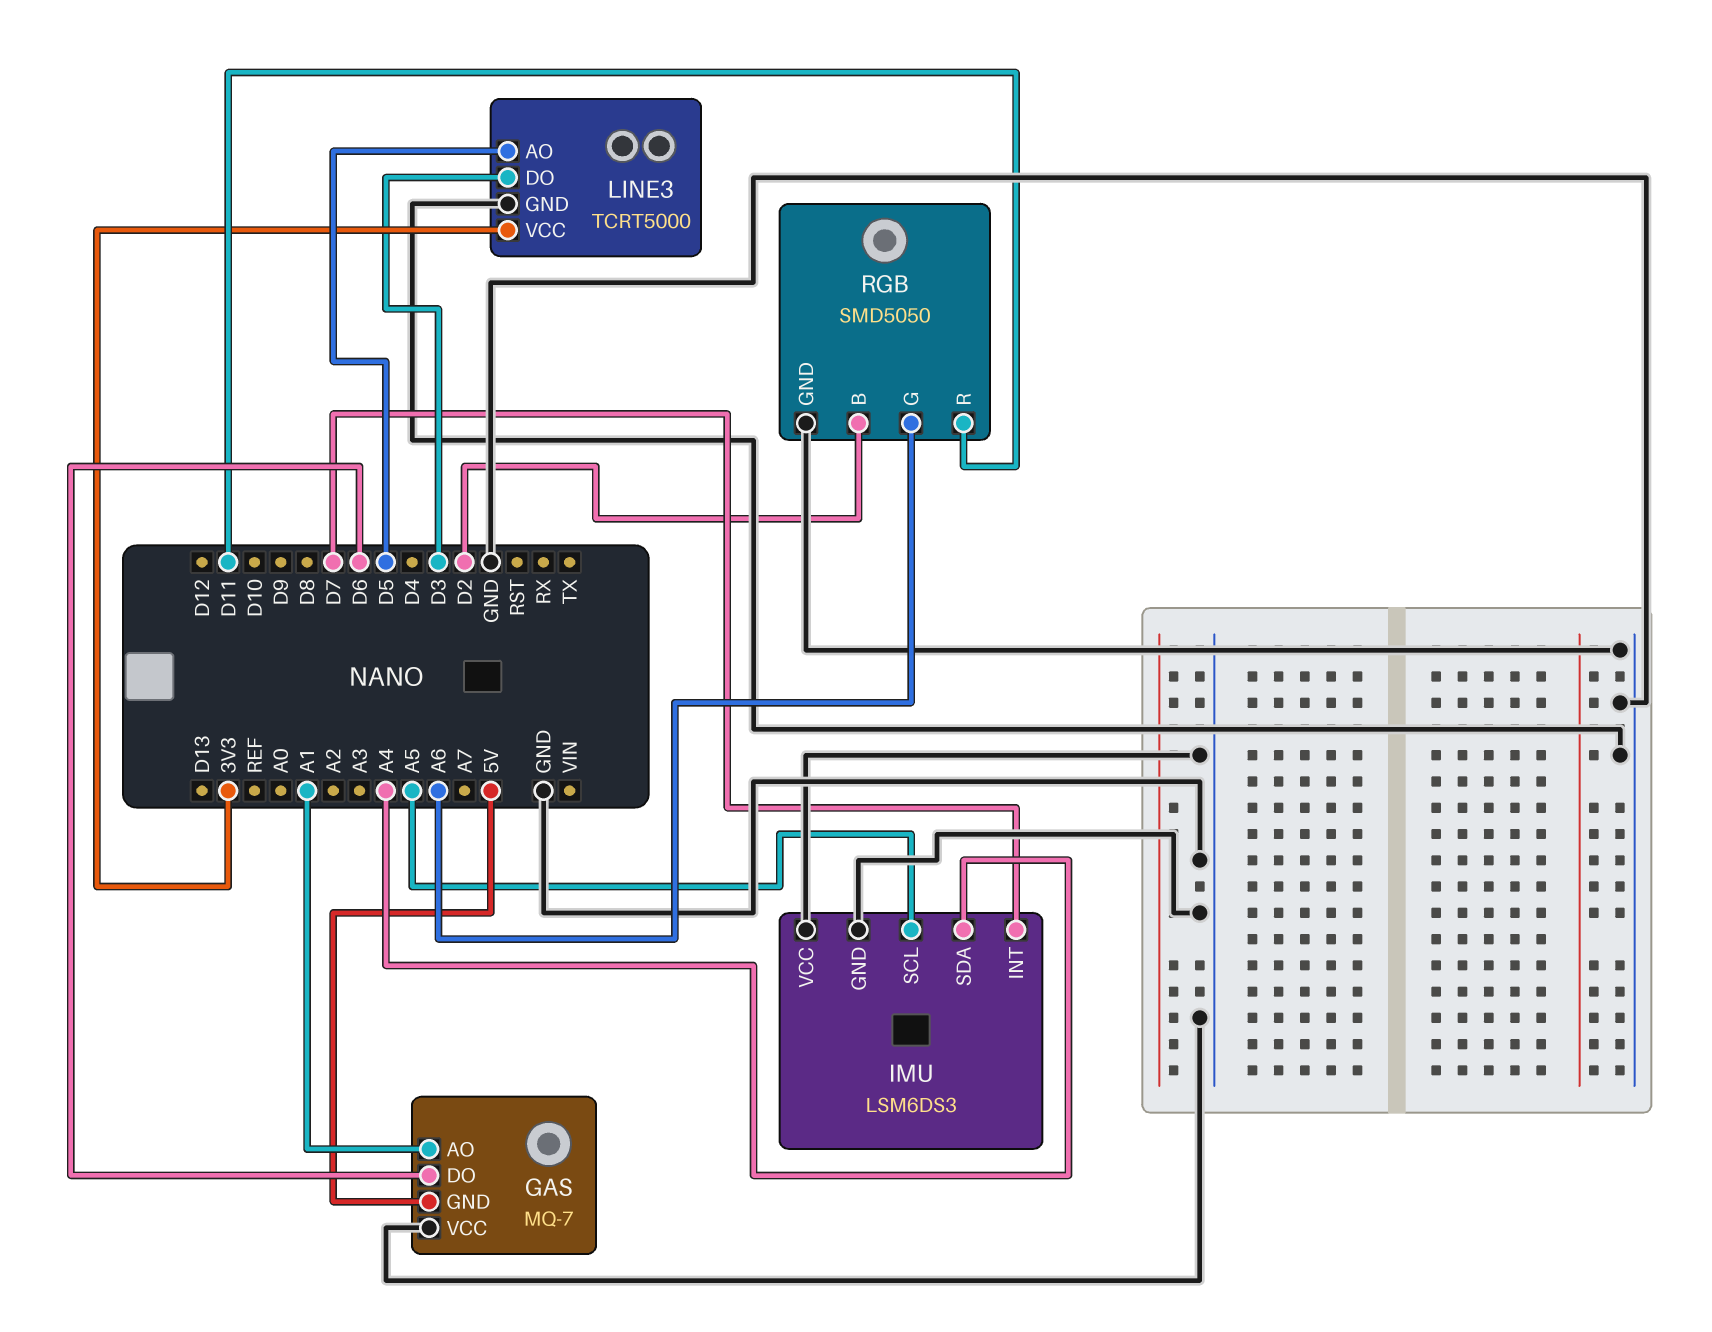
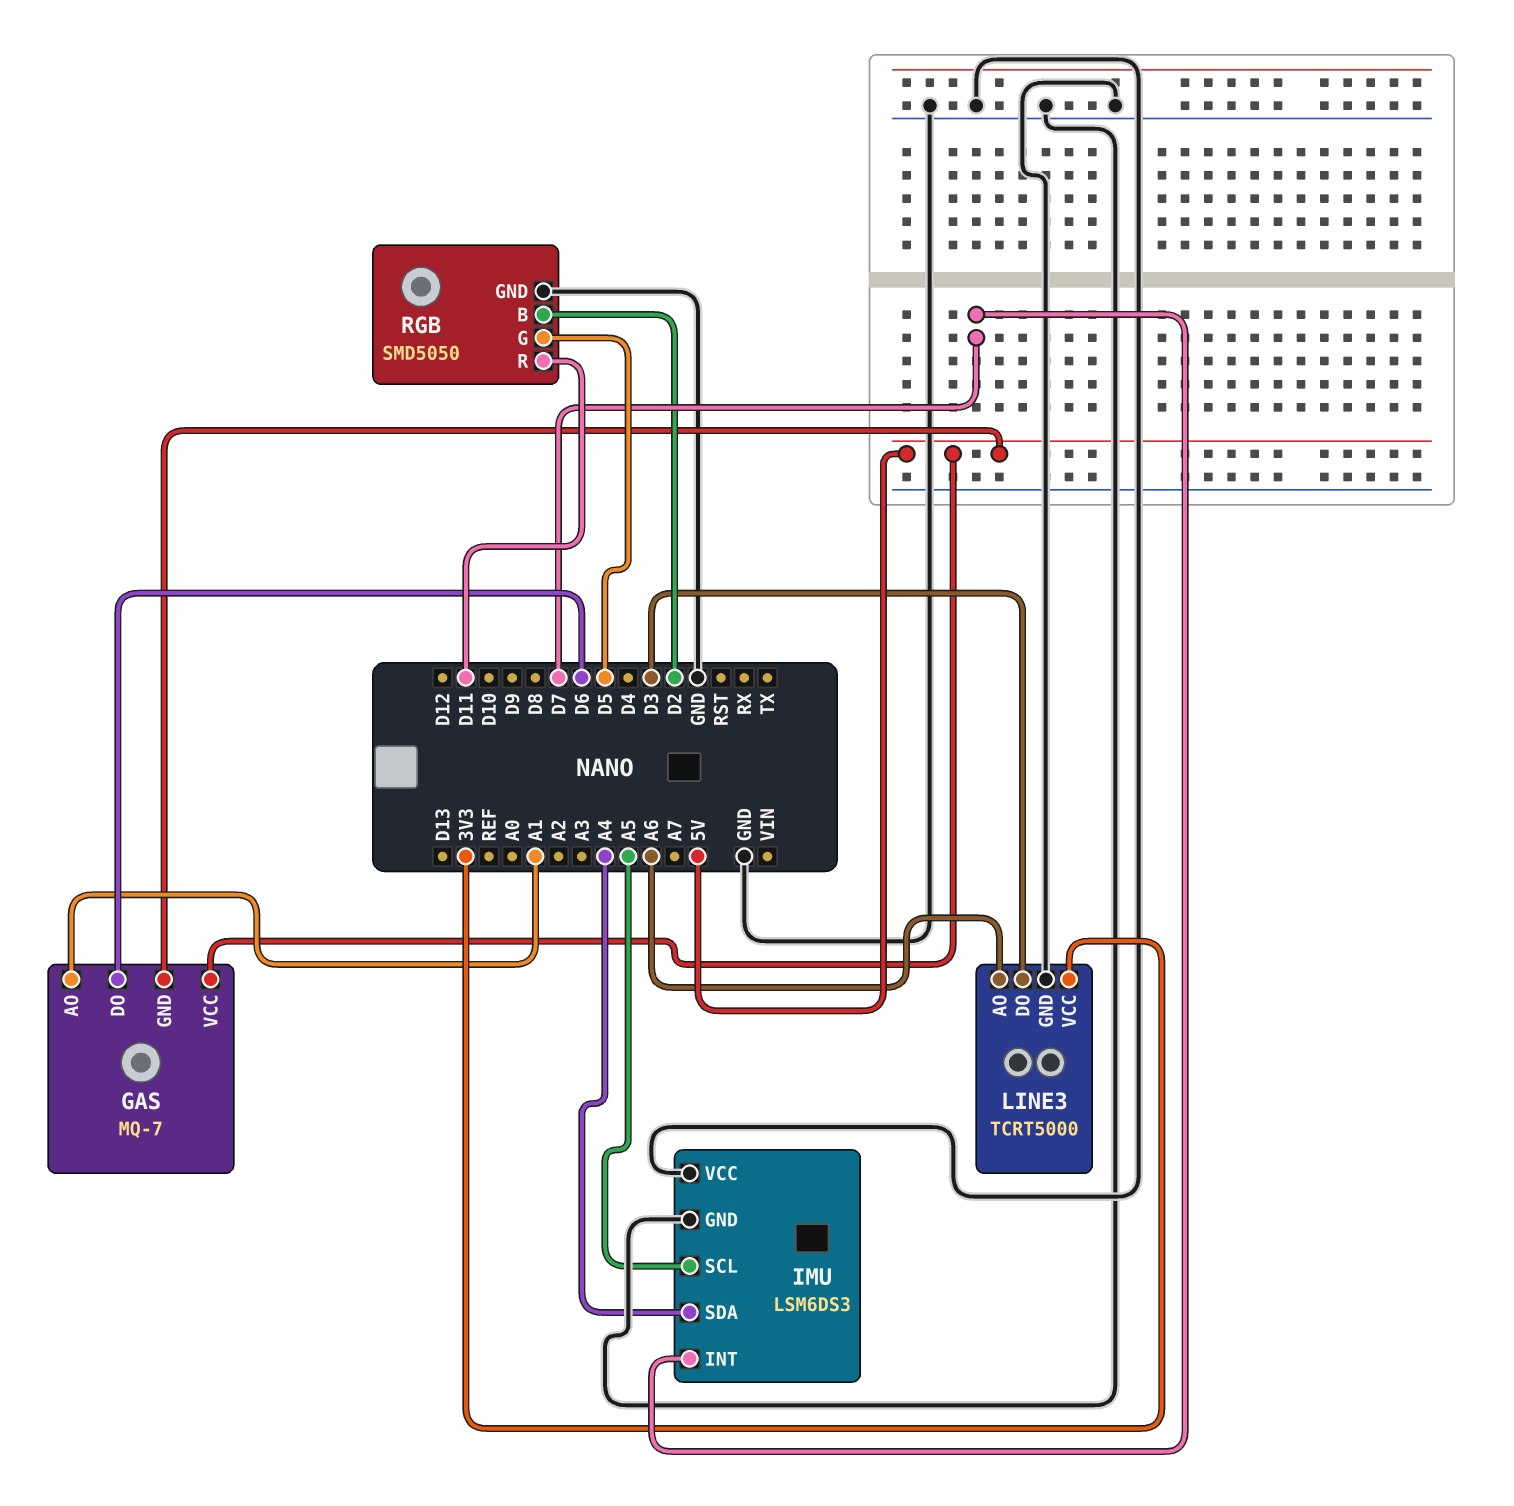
GAS pin VCC: GND -> 5V
LINE3 pin AO: D5 -> A6
RGB pin G: A6 -> D5

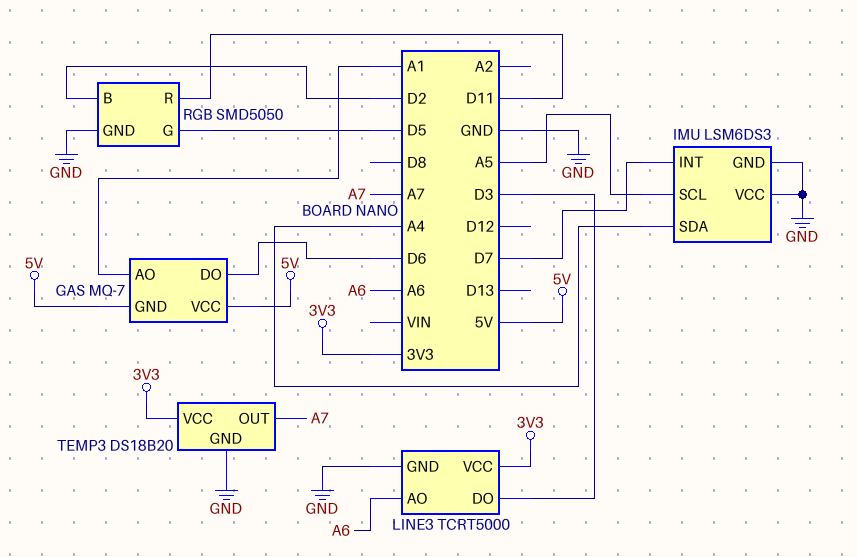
TEMP3: none -> DS18B20
TEMP3 pin GND: none -> GND
TEMP3 pin OUT: none -> A7
TEMP3 pin VCC: none -> 3V3

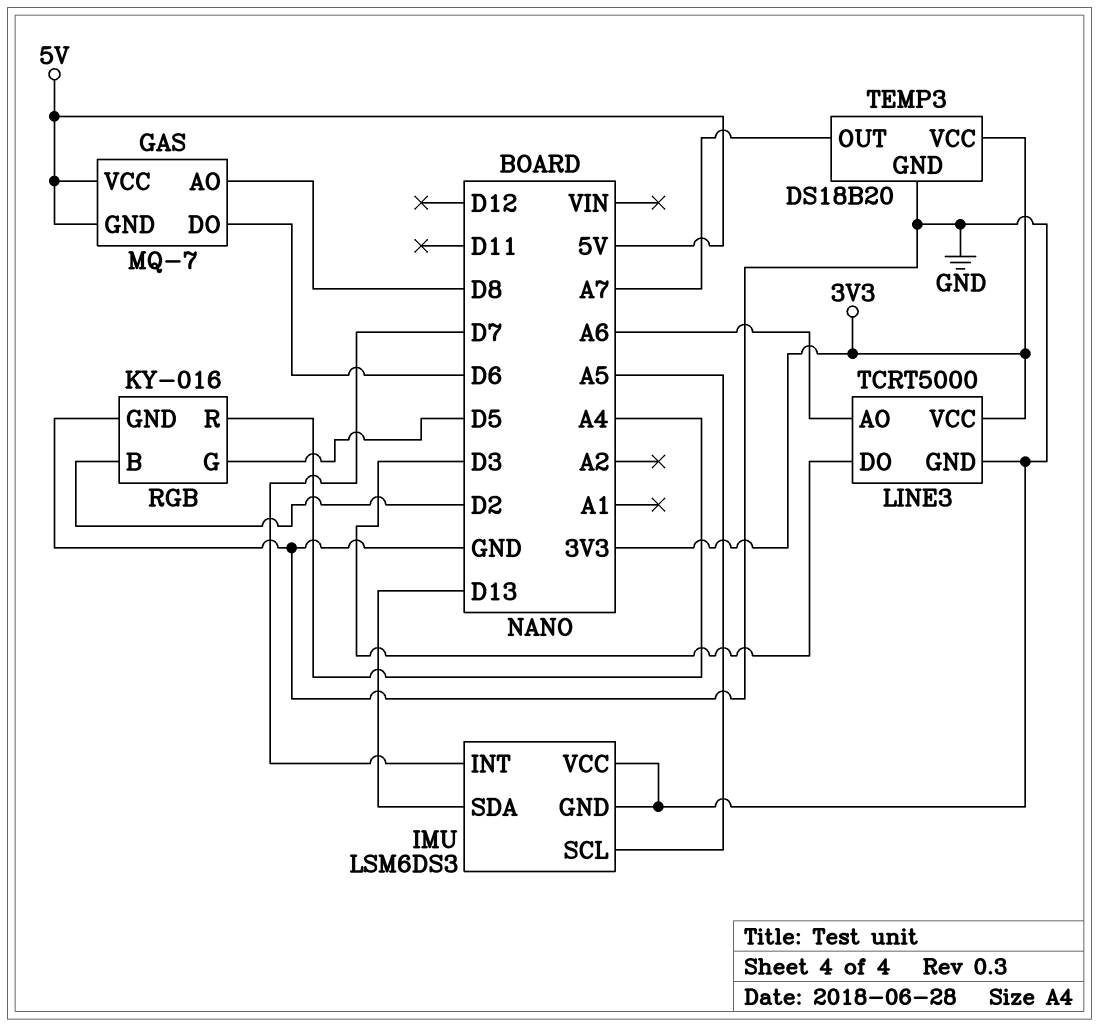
GAS pin AO: A1 -> D8
IMU pin SDA: A4 -> D13
RGB: SMD5050 -> KY-016
RGB pin R: D11 -> A4

